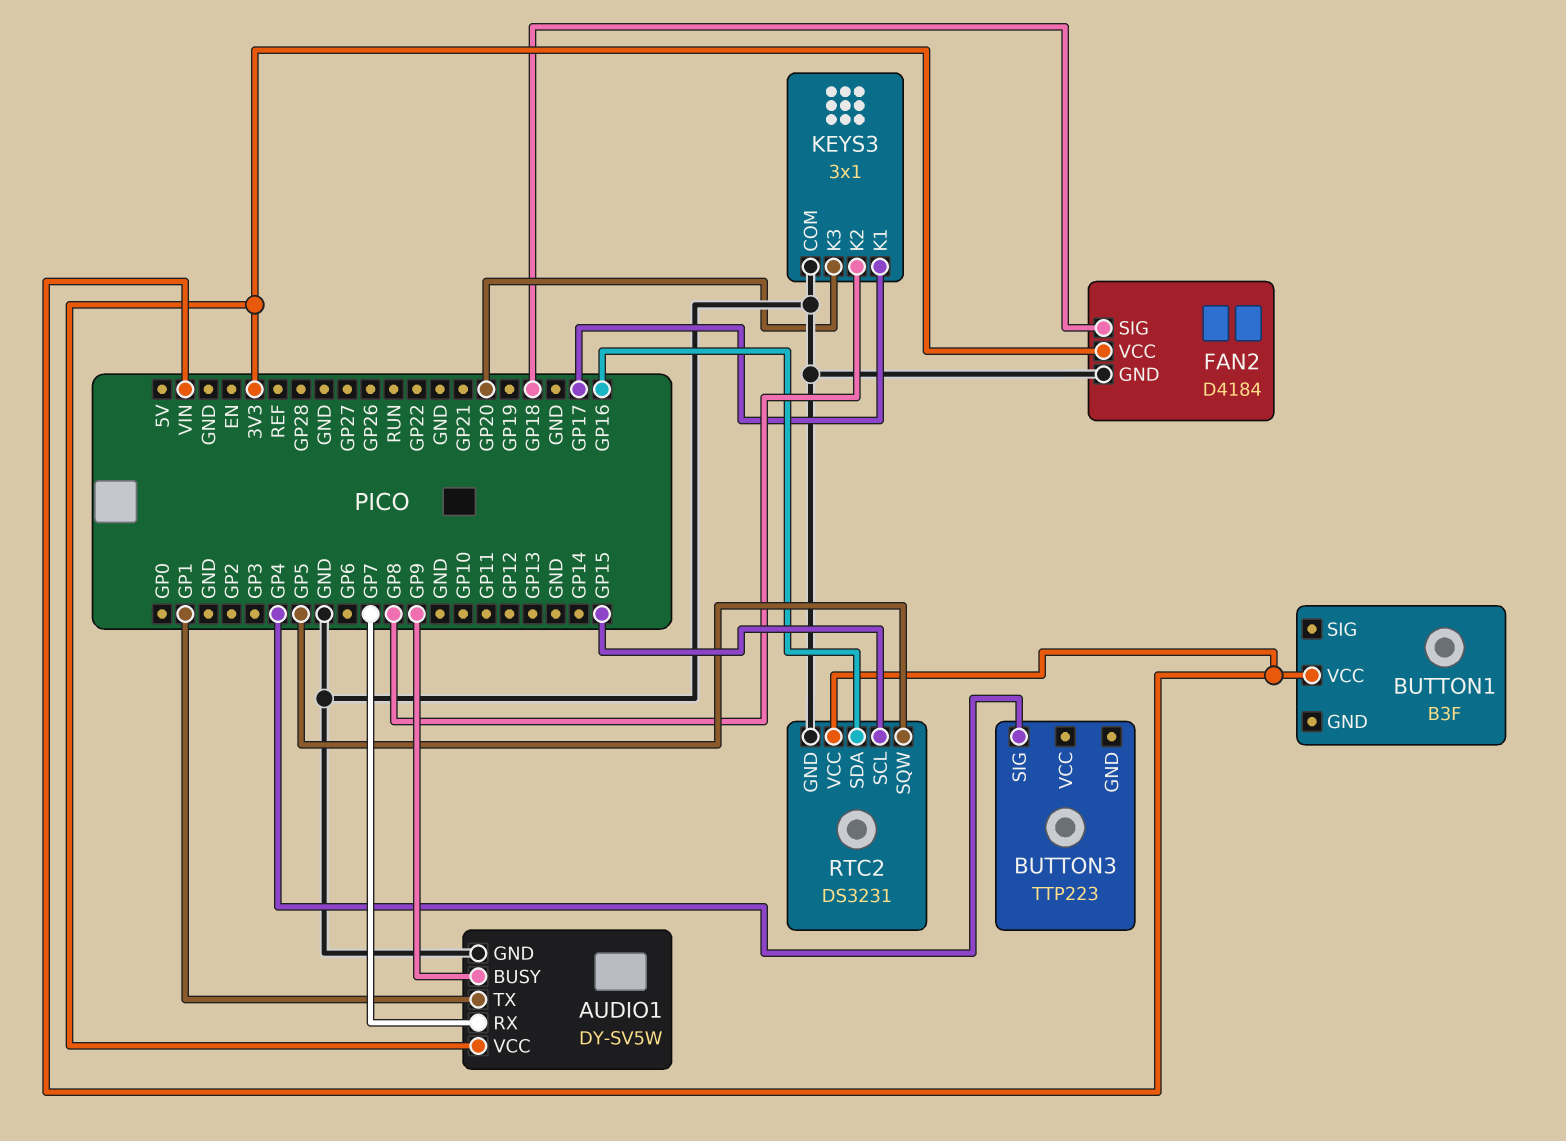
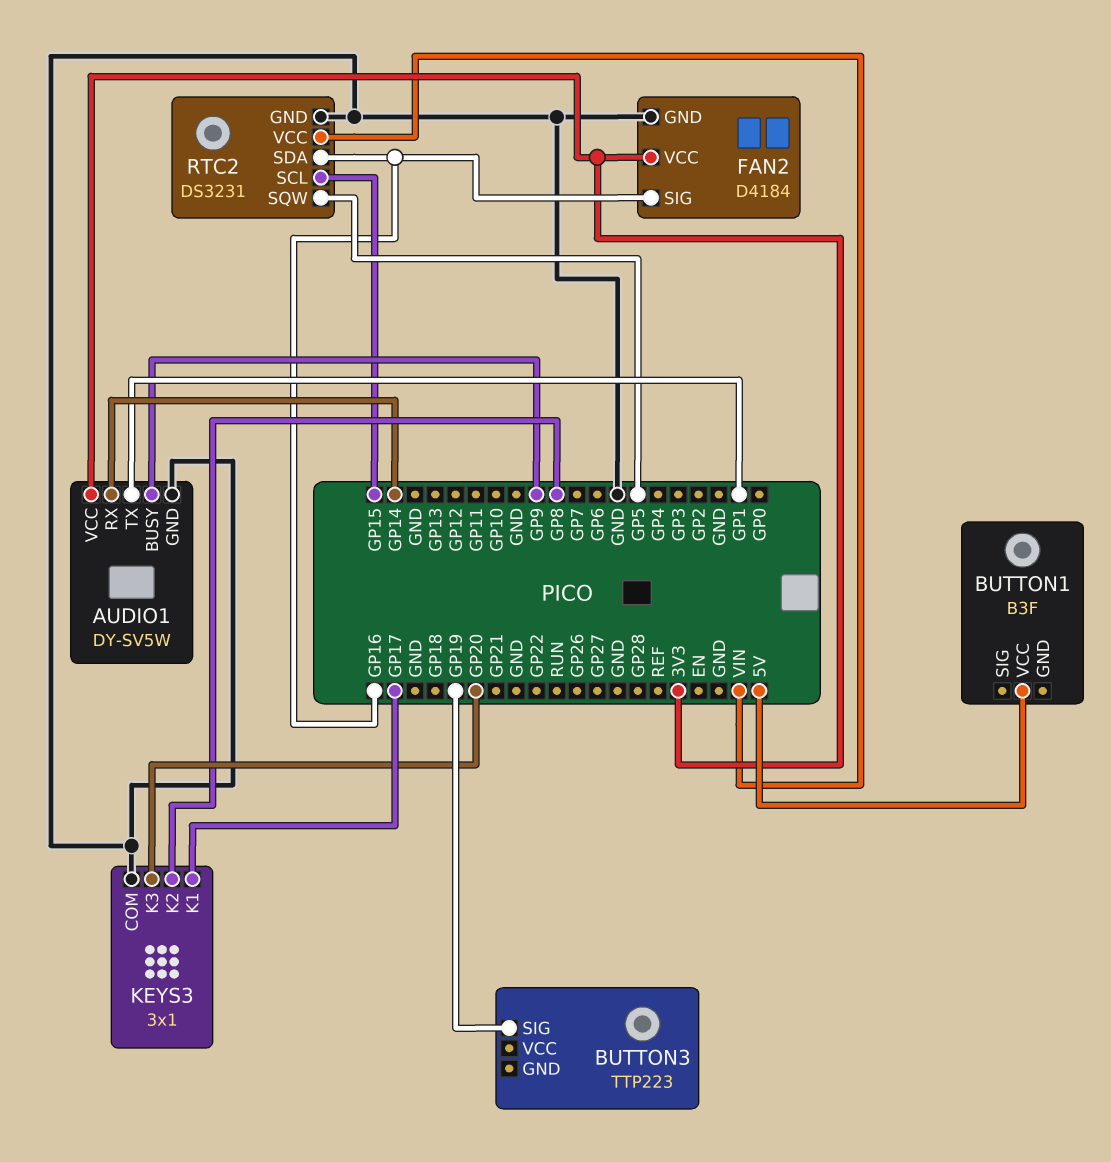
AUDIO1 pin RX: GP7 -> GP14
BUTTON1 pin VCC: VIN -> 5V
BUTTON3 pin SIG: GP4 -> GP19
FAN2 pin SIG: GP18 -> GP16

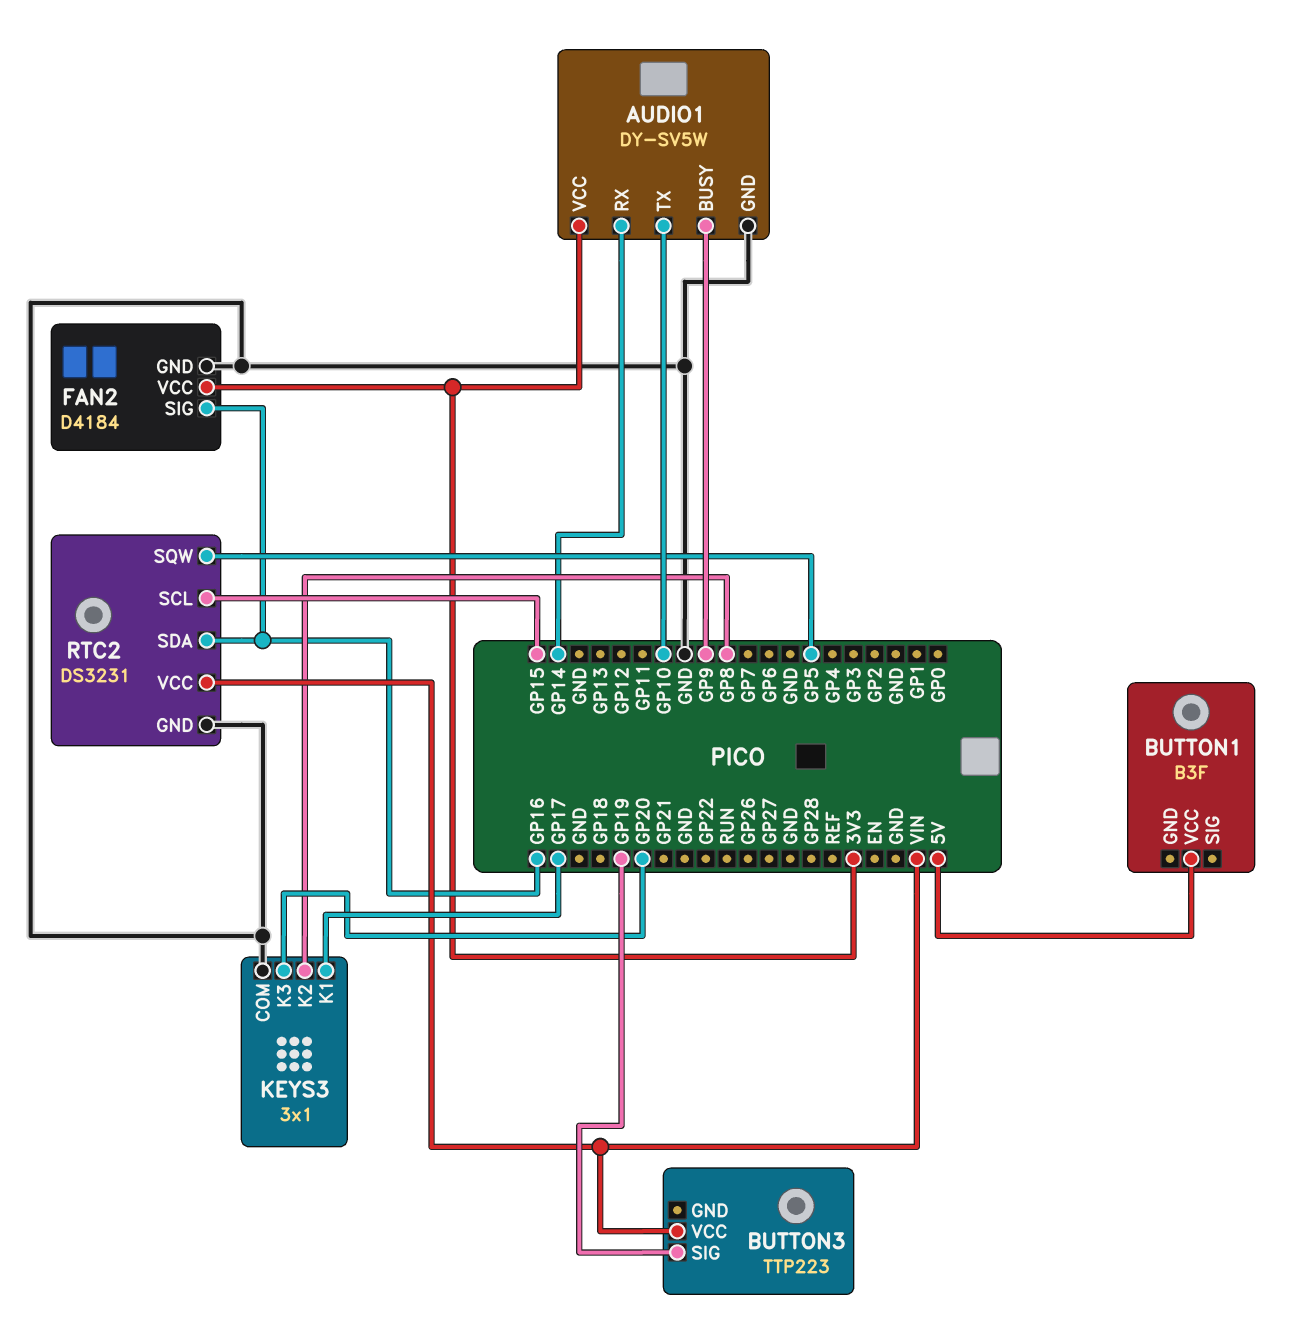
AUDIO1 pin TX: GP1 -> GP10
BUTTON3 pin VCC: none -> VIN

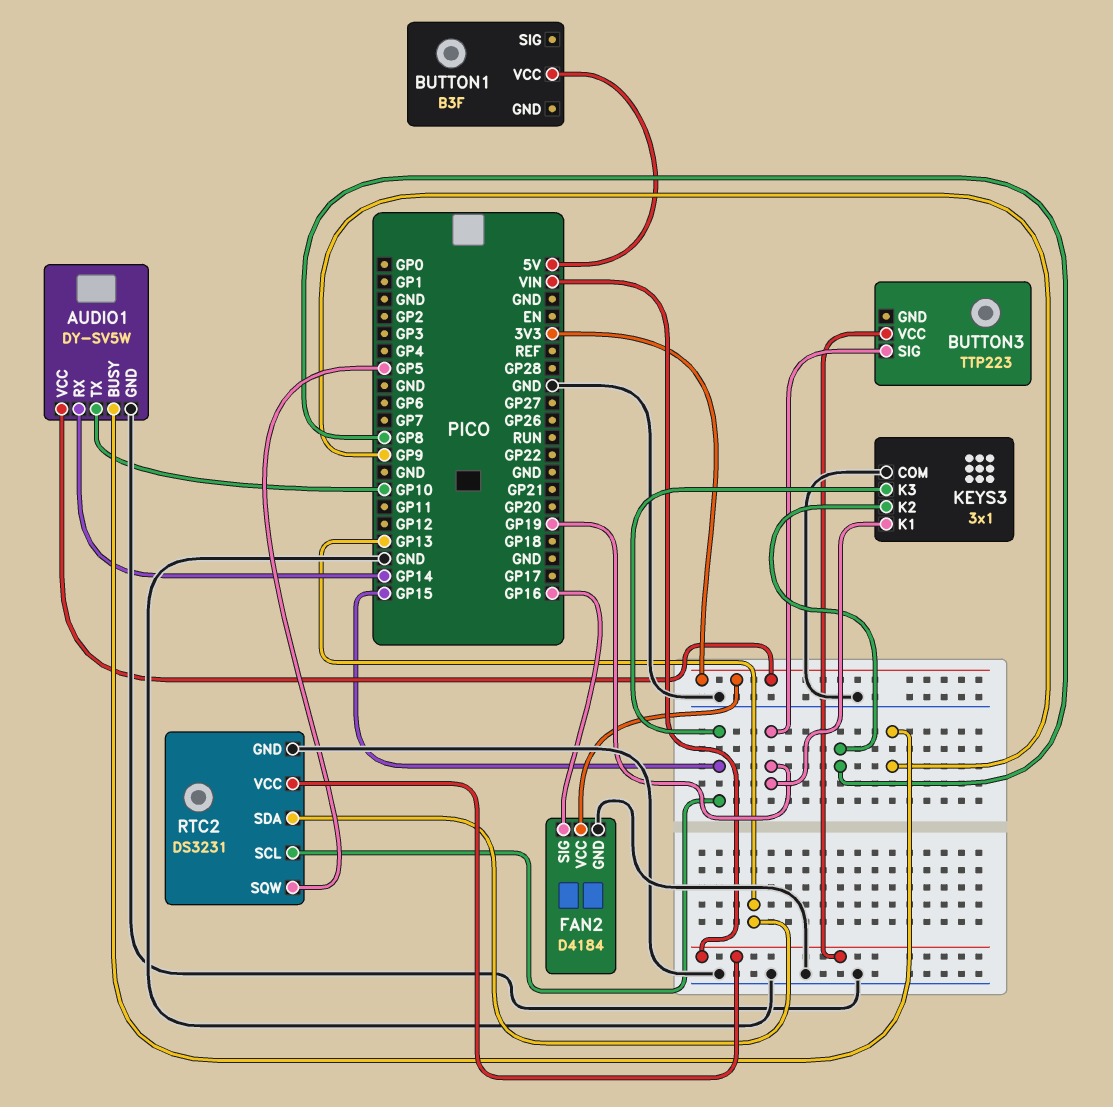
KEYS3 pin K1: GP17 -> GP19
KEYS3 pin K3: GP20 -> GP15
RTC2 pin SDA: GP16 -> GP13

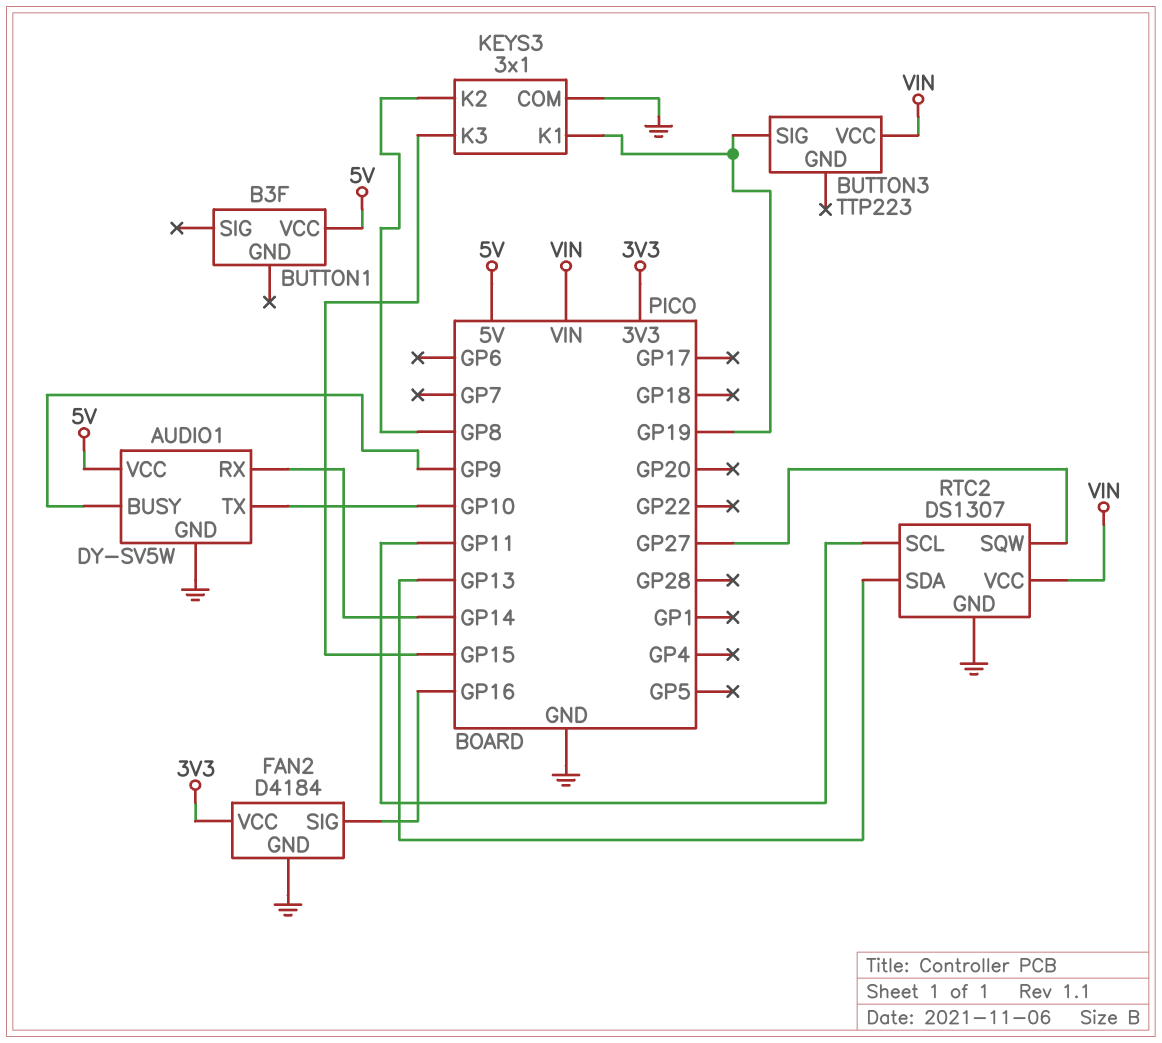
AUDIO1 pin VCC: 3V3 -> 5V
RTC2: DS3231 -> DS1307
RTC2 pin SCL: GP15 -> GP11
RTC2 pin SQW: GP5 -> GP27

